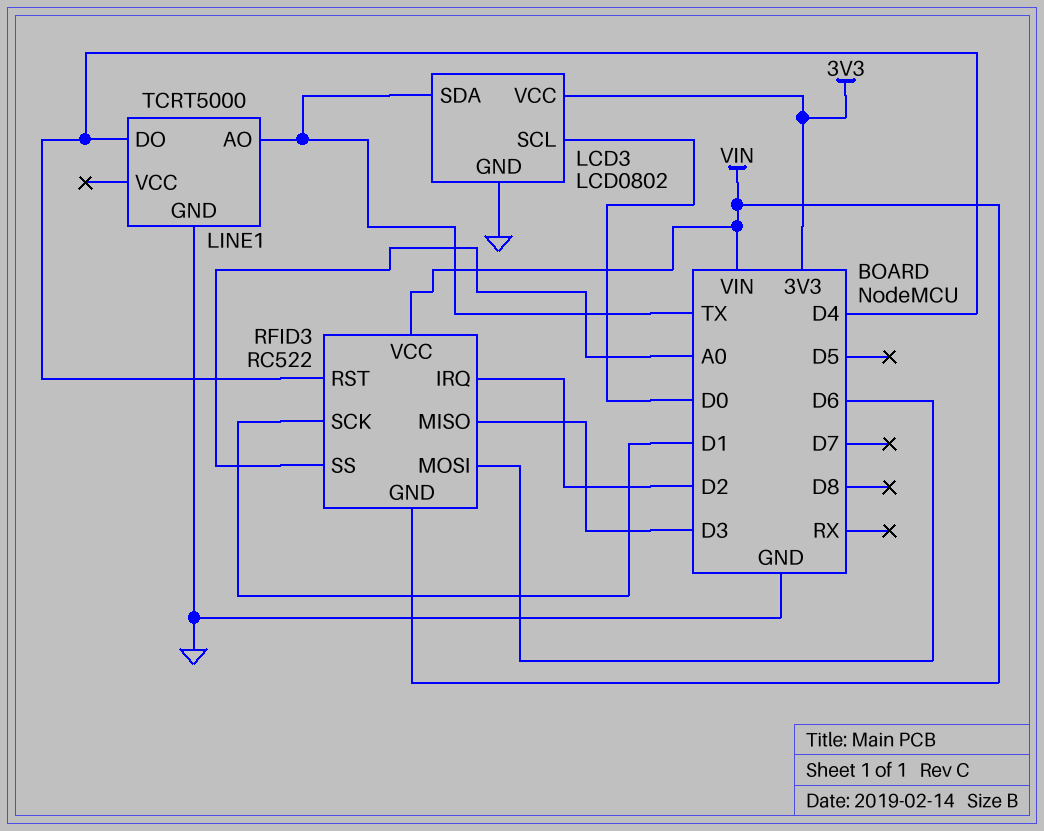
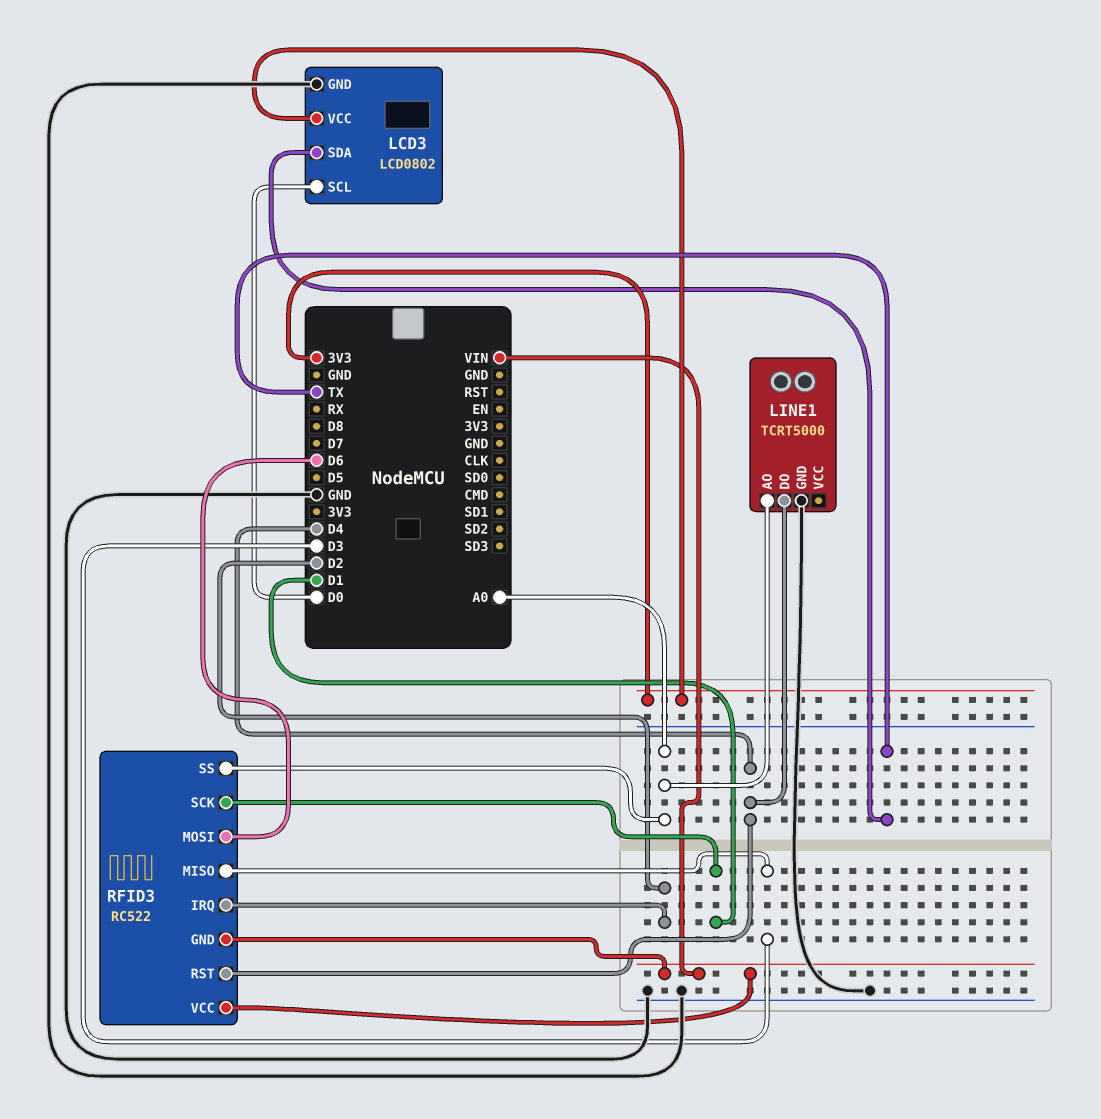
LINE1 pin AO: TX -> A0

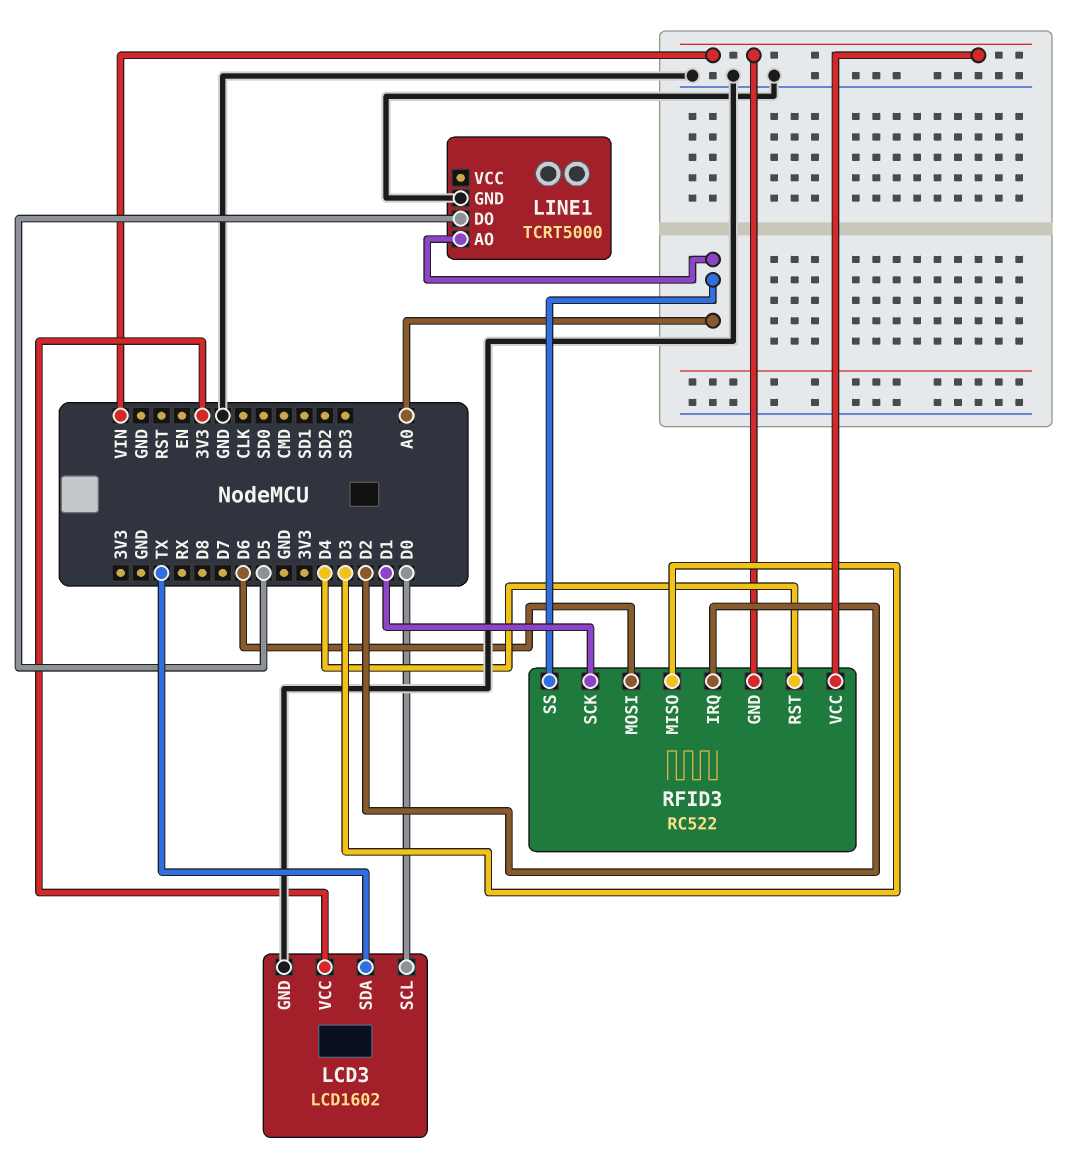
LCD3: LCD0802 -> LCD1602
LINE1 pin DO: D4 -> D5

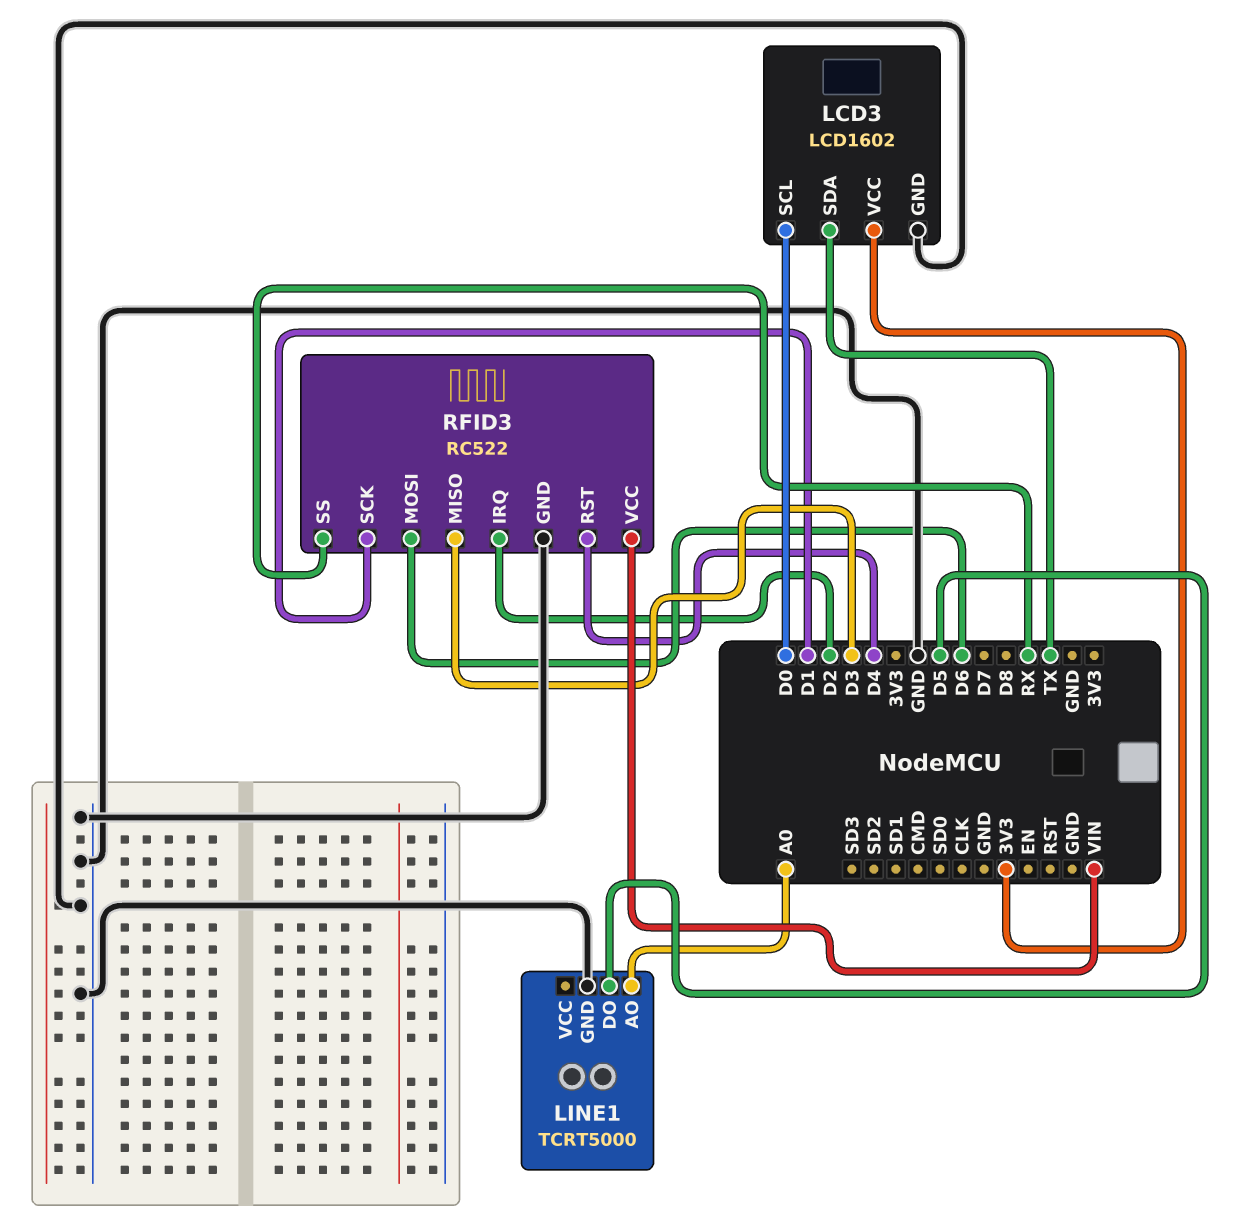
RFID3 pin GND: VIN -> GND
RFID3 pin SS: A0 -> RX

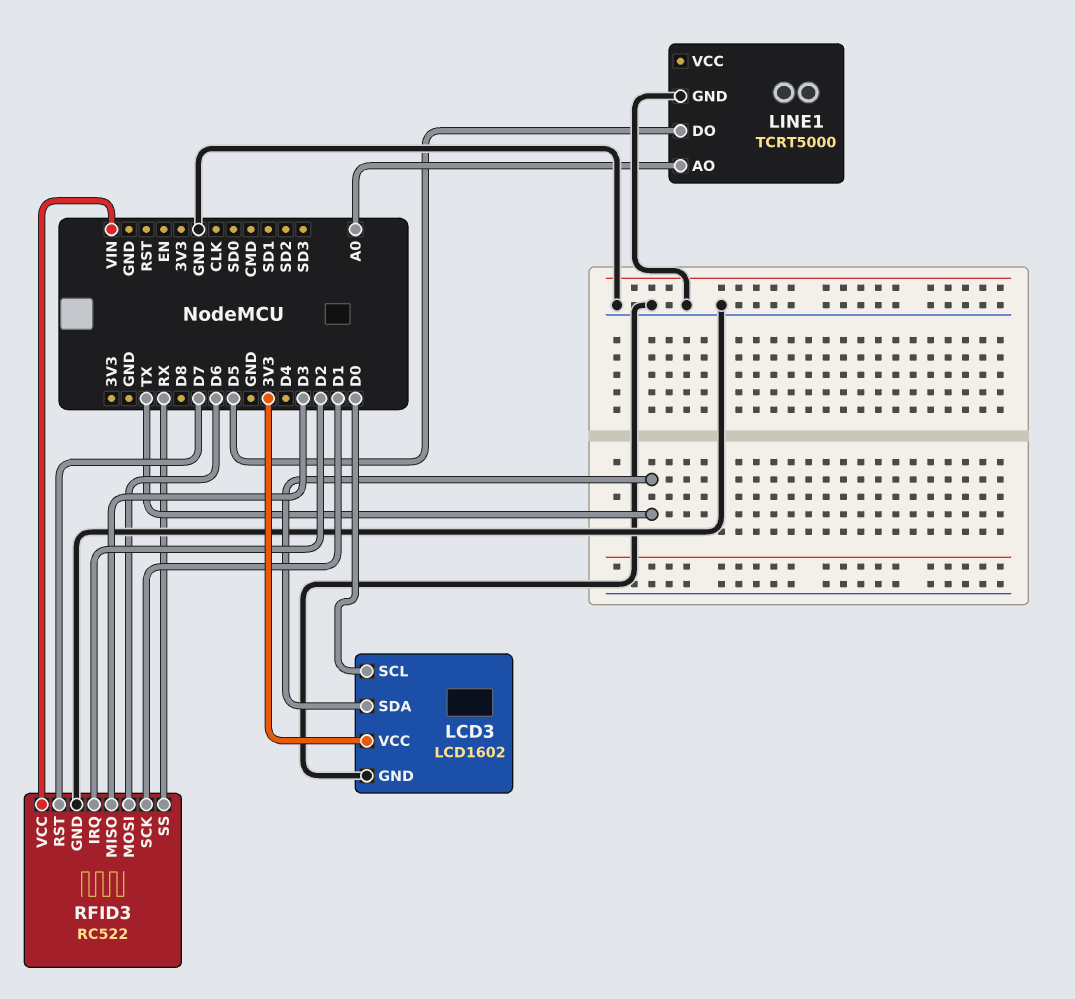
RFID3 pin RST: D4 -> D7

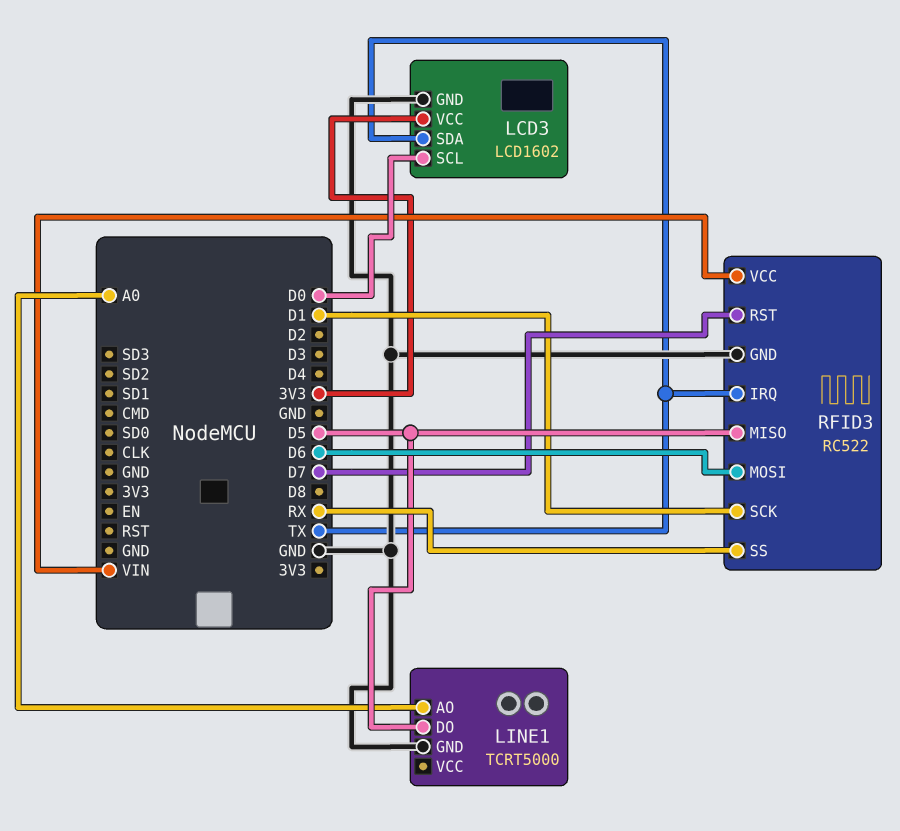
RFID3 pin IRQ: D2 -> TX
RFID3 pin MISO: D3 -> D5

